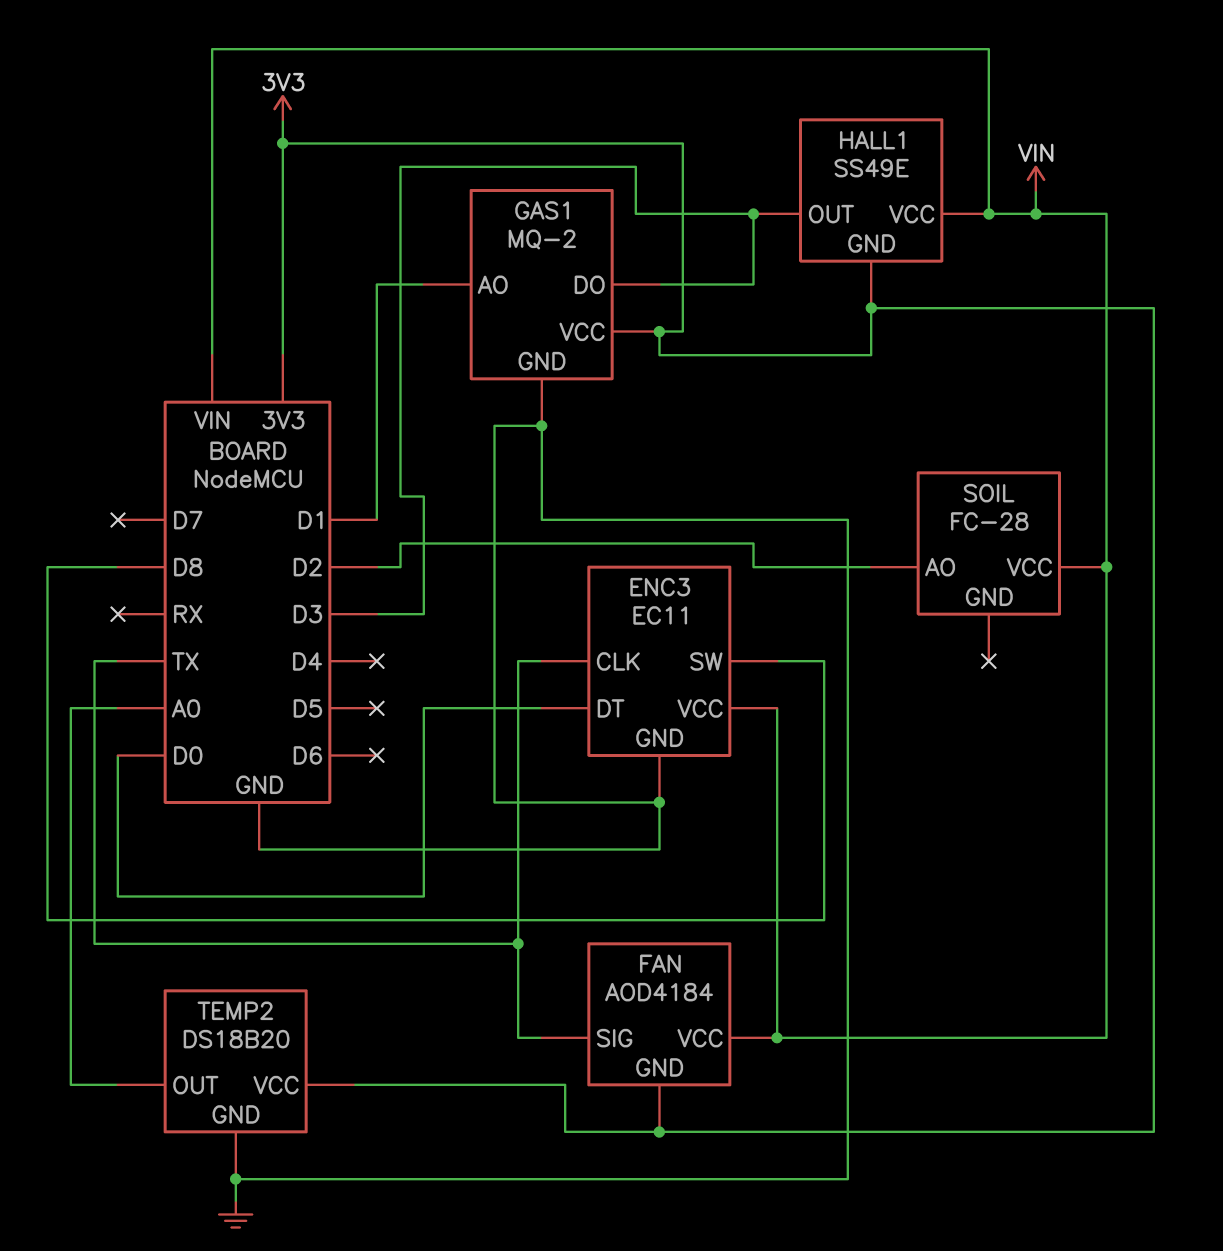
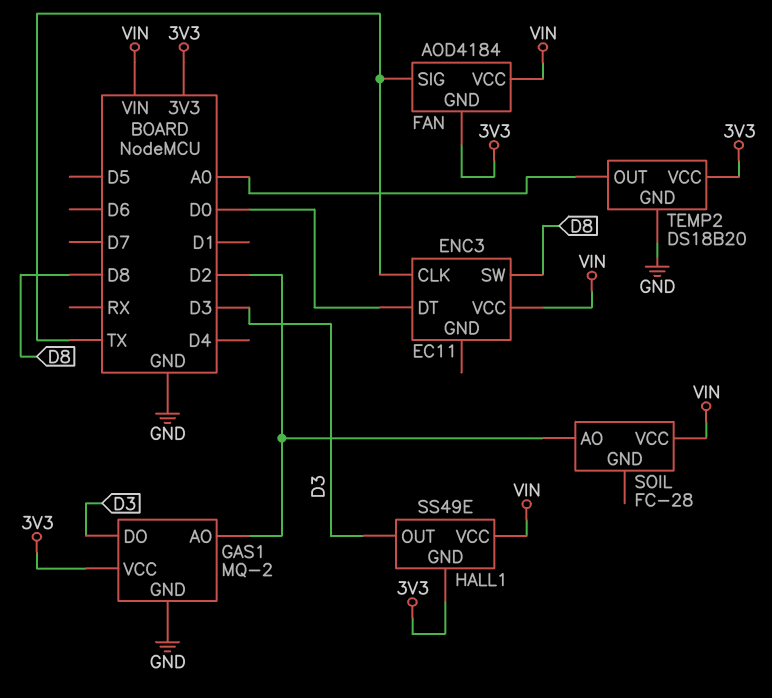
ENC3 pin GND: GND -> none
GAS1 pin AO: D1 -> D2

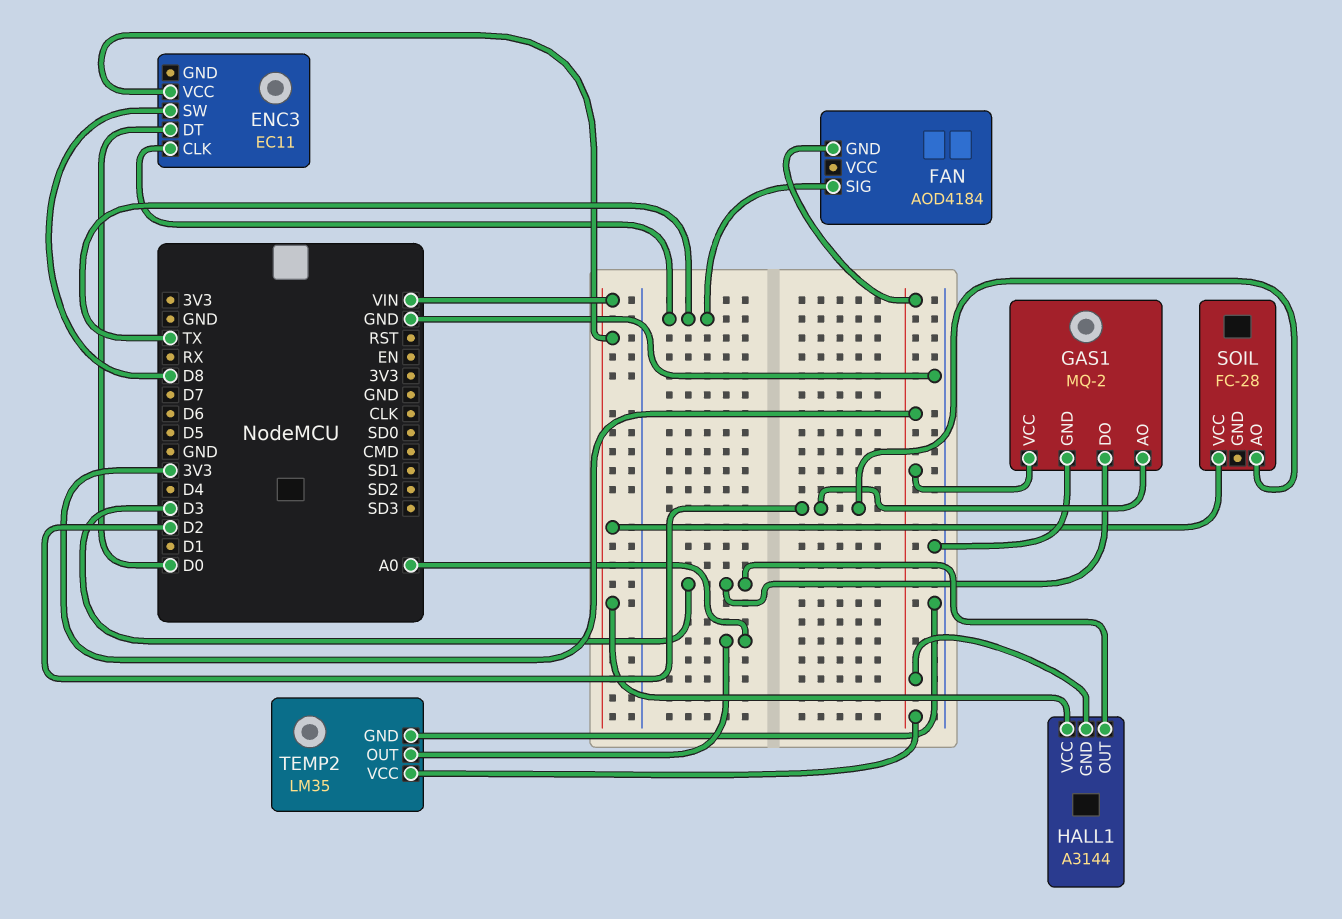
FAN pin VCC: VIN -> none
HALL1: SS49E -> A3144
TEMP2: DS18B20 -> LM35

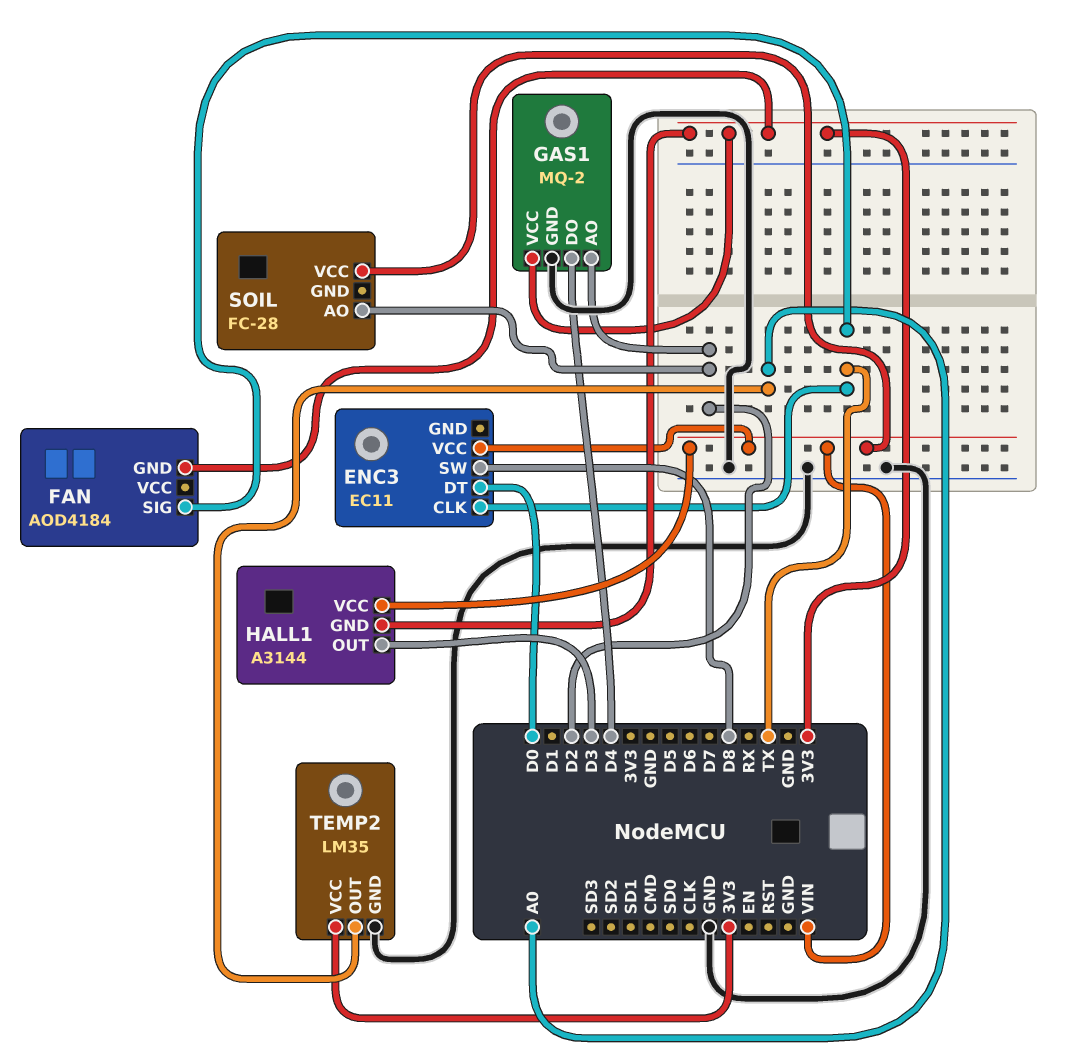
GAS1 pin DO: D3 -> D4

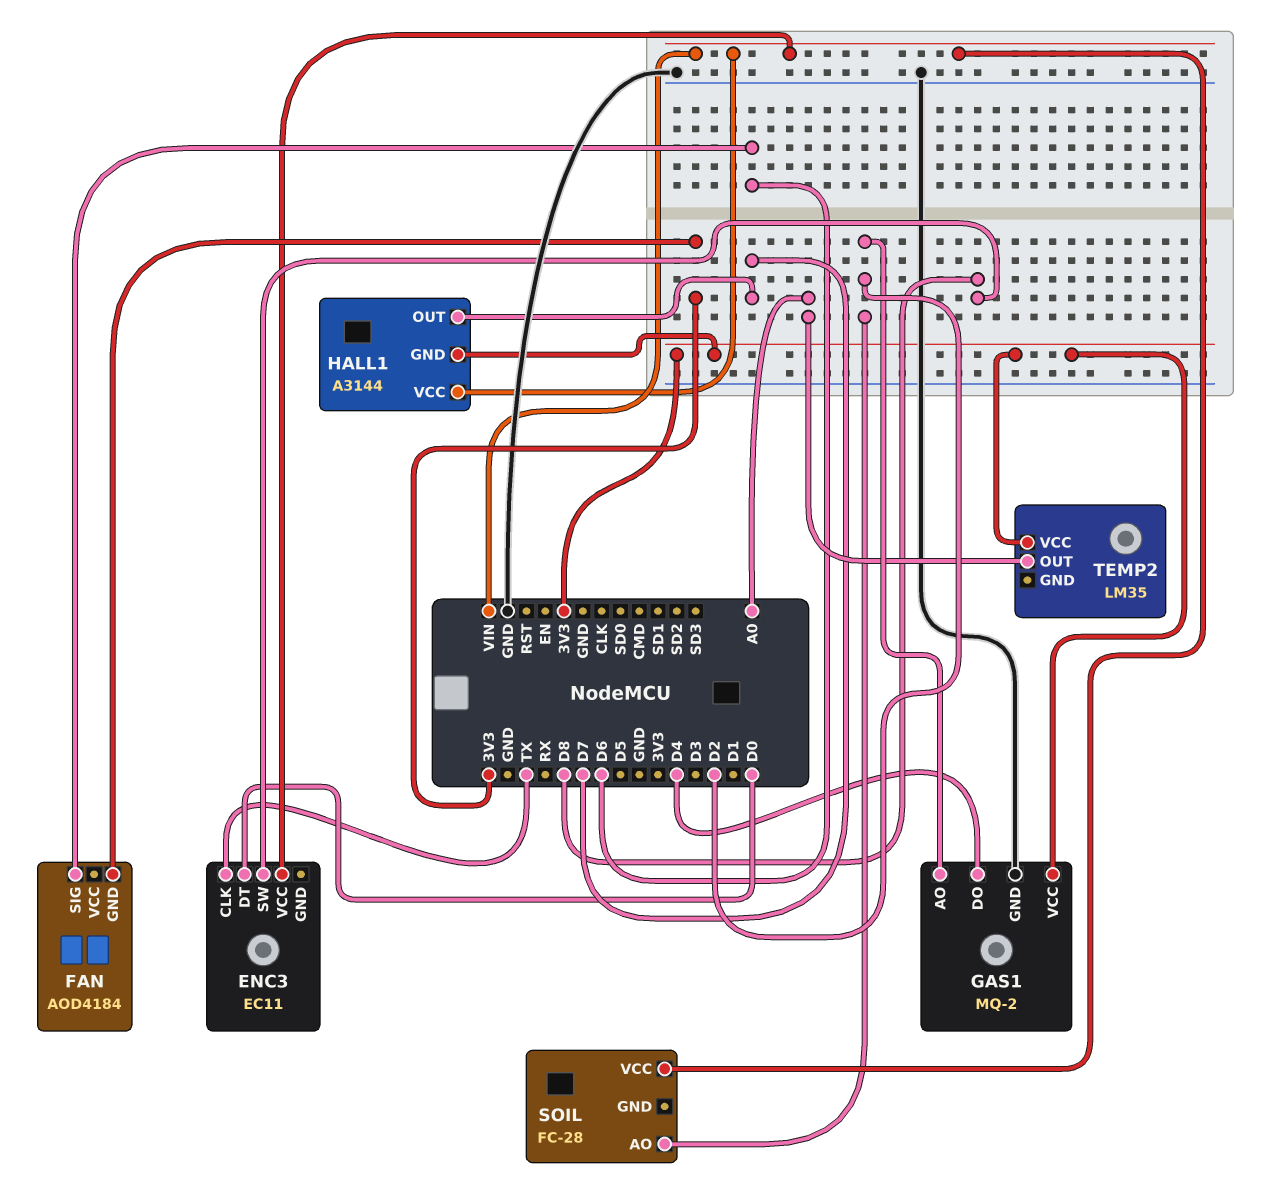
FAN pin SIG: TX -> D6
HALL1 pin OUT: D3 -> D7
TEMP2 pin GND: GND -> none

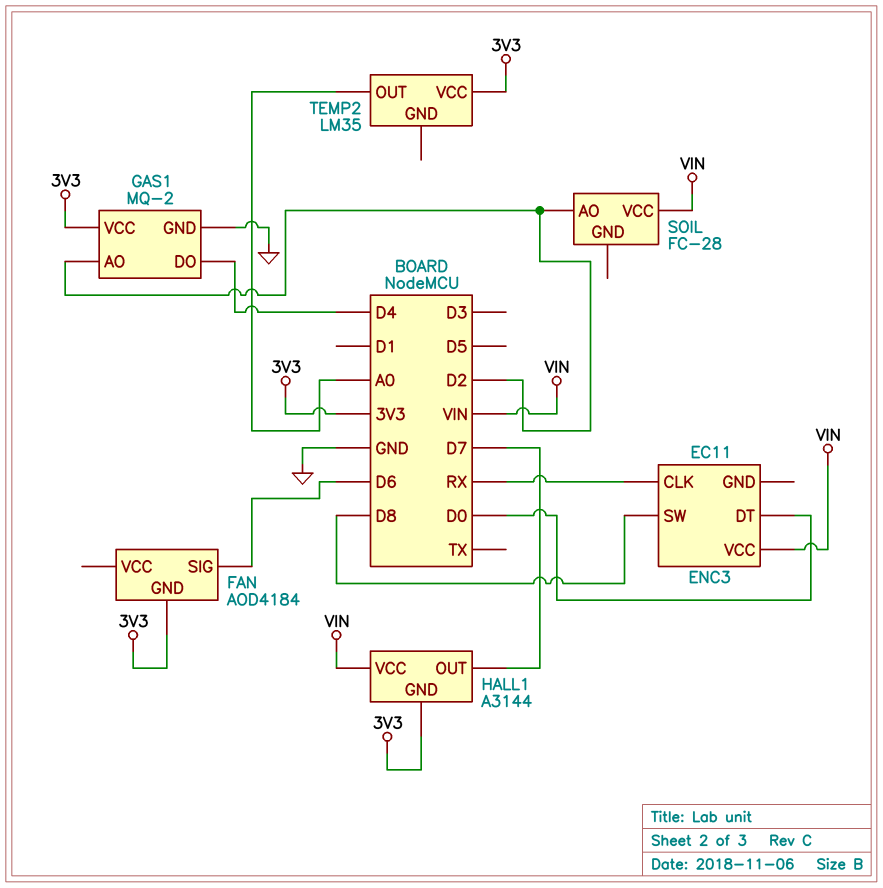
ENC3 pin CLK: TX -> RX

